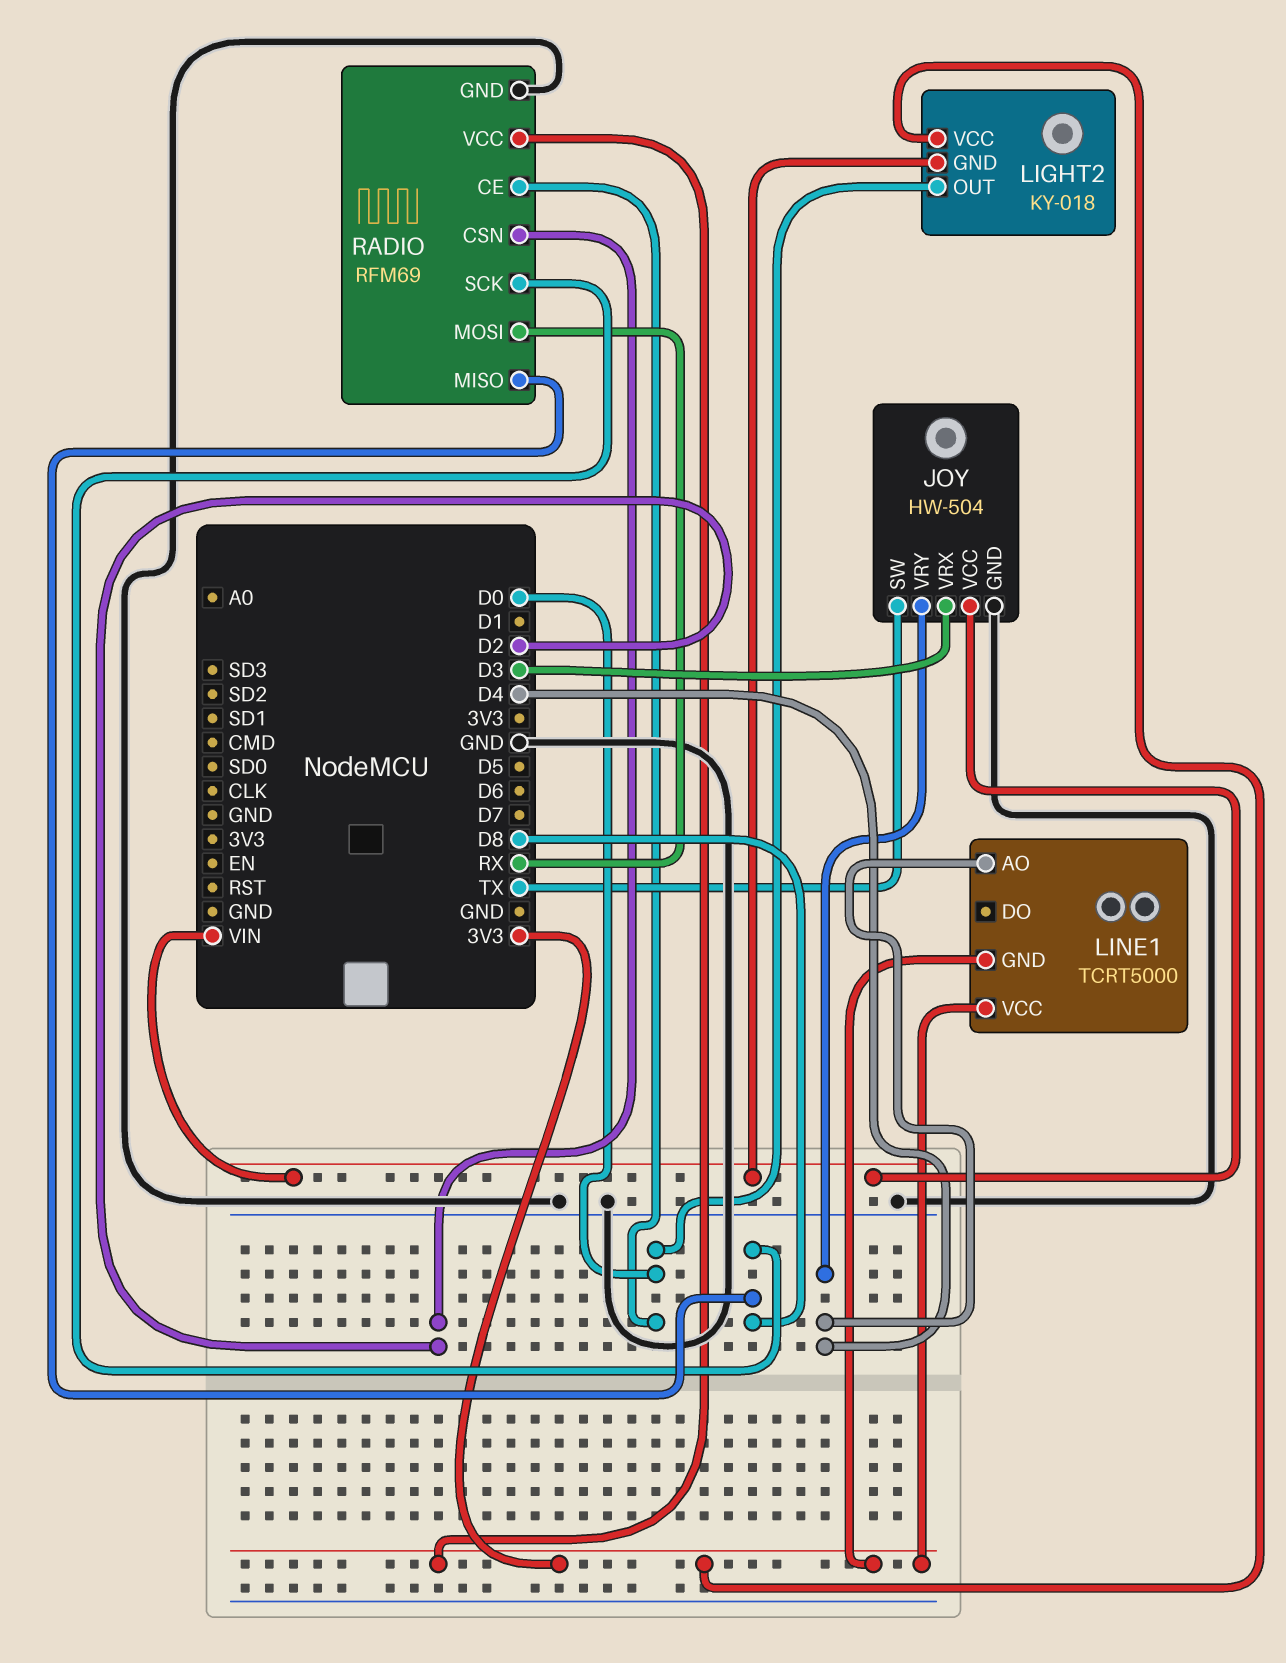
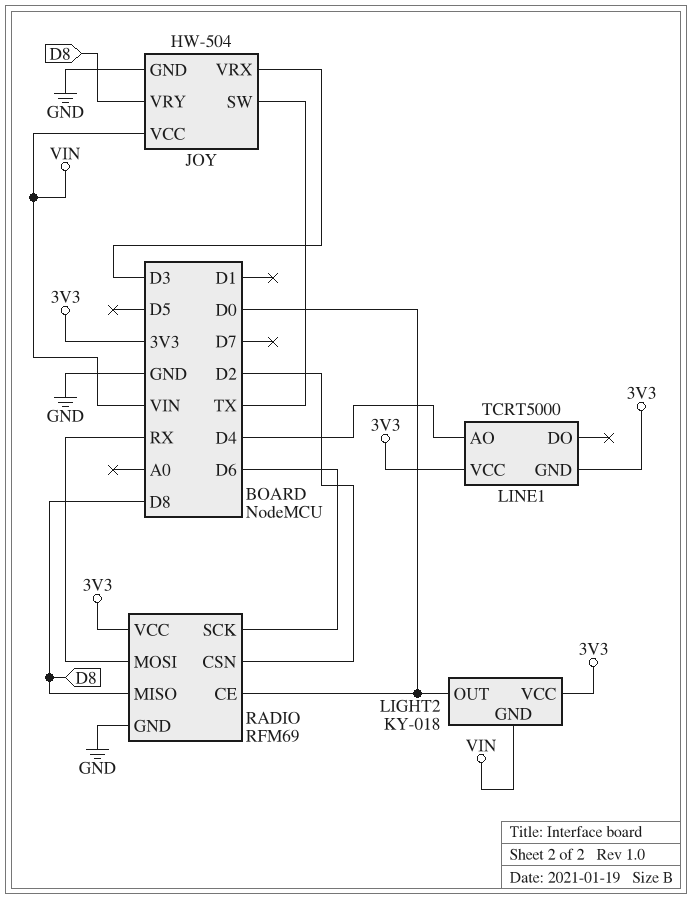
JOY pin VRY: D4 -> D8
RADIO pin SCK: D8 -> D6

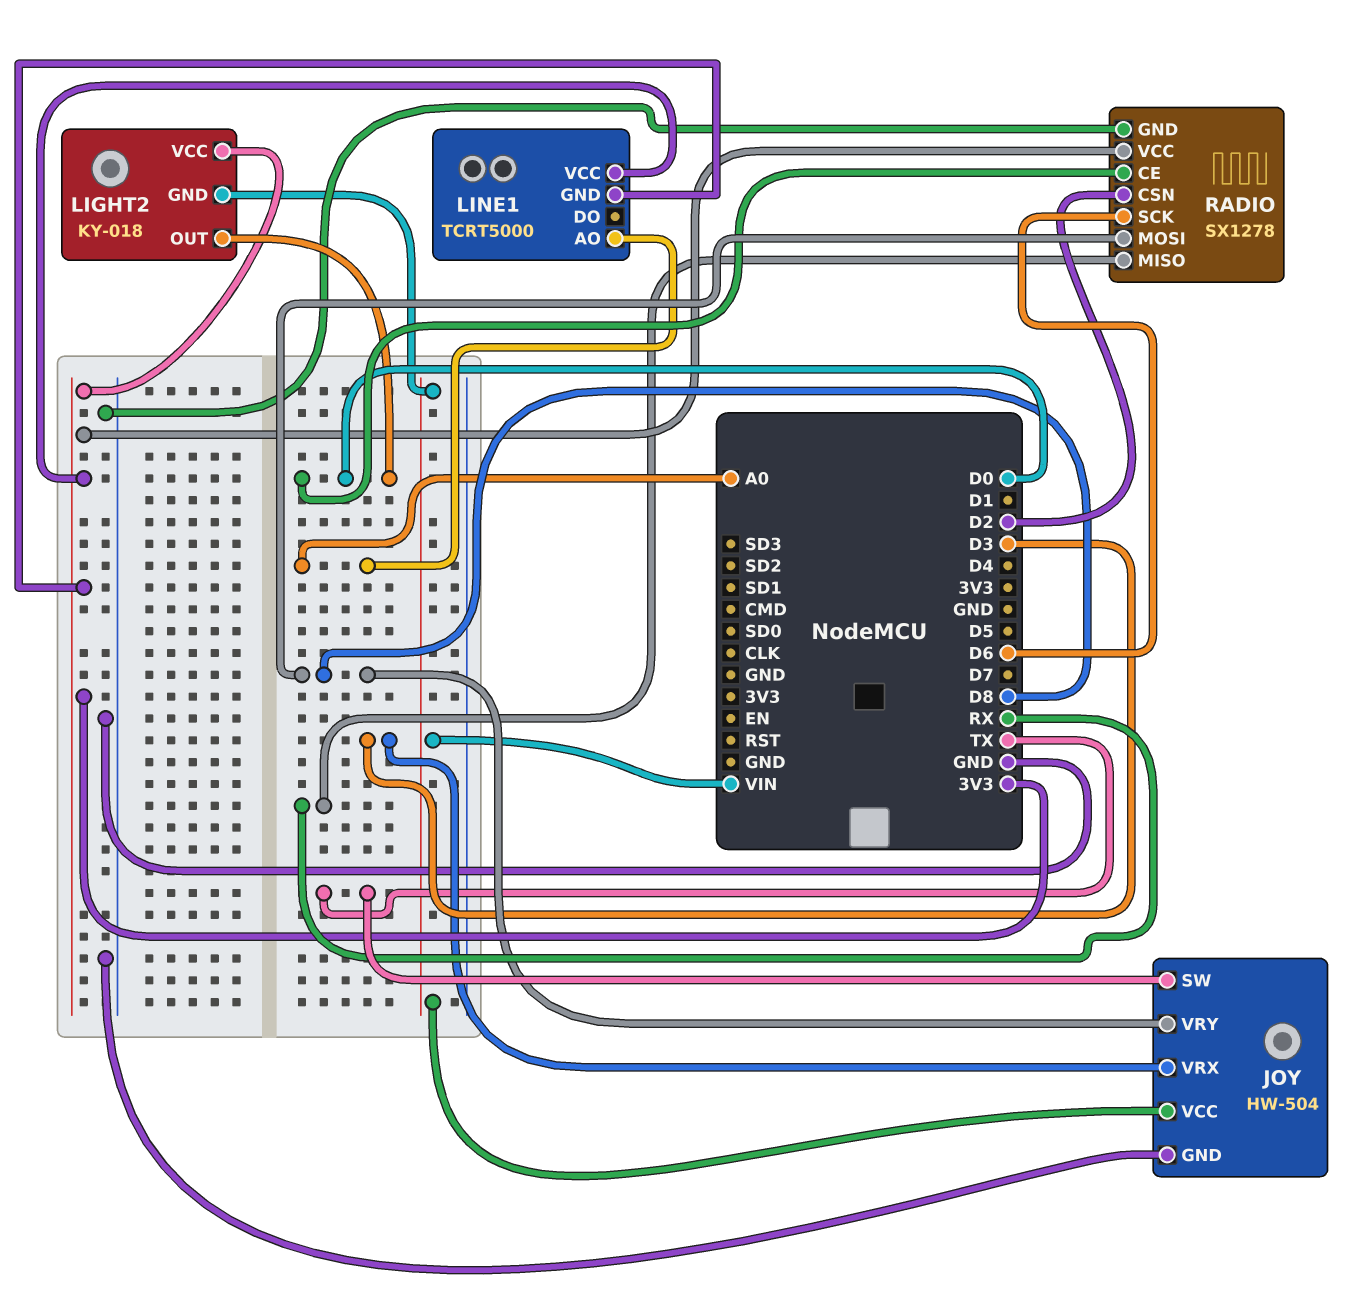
LINE1 pin AO: D4 -> A0
RADIO: RFM69 -> SX1278
RADIO pin MISO: D8 -> RX
RADIO pin MOSI: RX -> D8

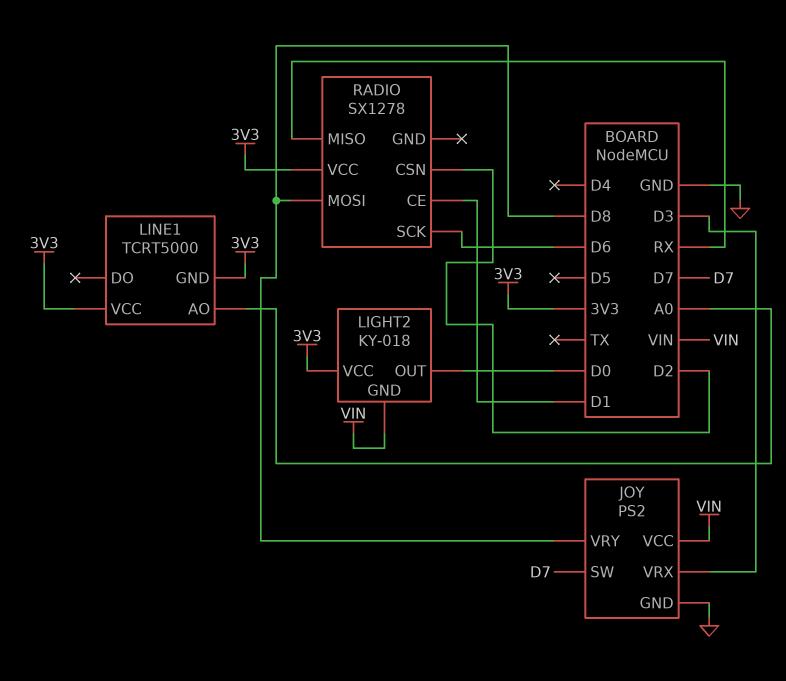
JOY: HW-504 -> PS2
JOY pin SW: TX -> D7
RADIO pin CE: D0 -> D1
RADIO pin GND: GND -> none

